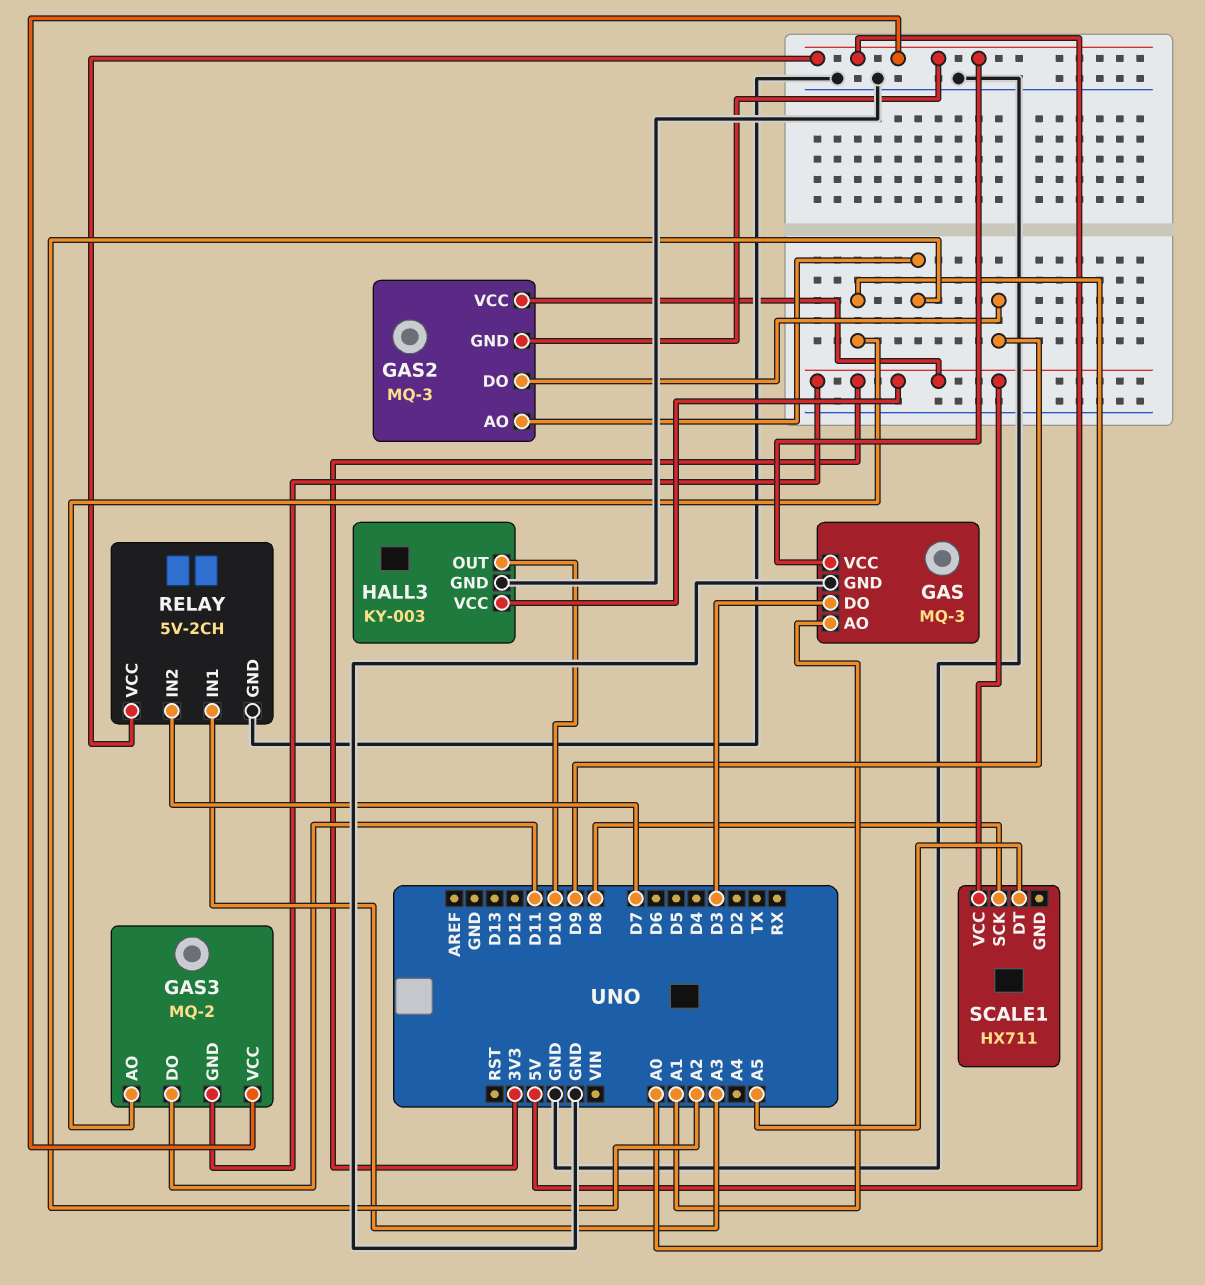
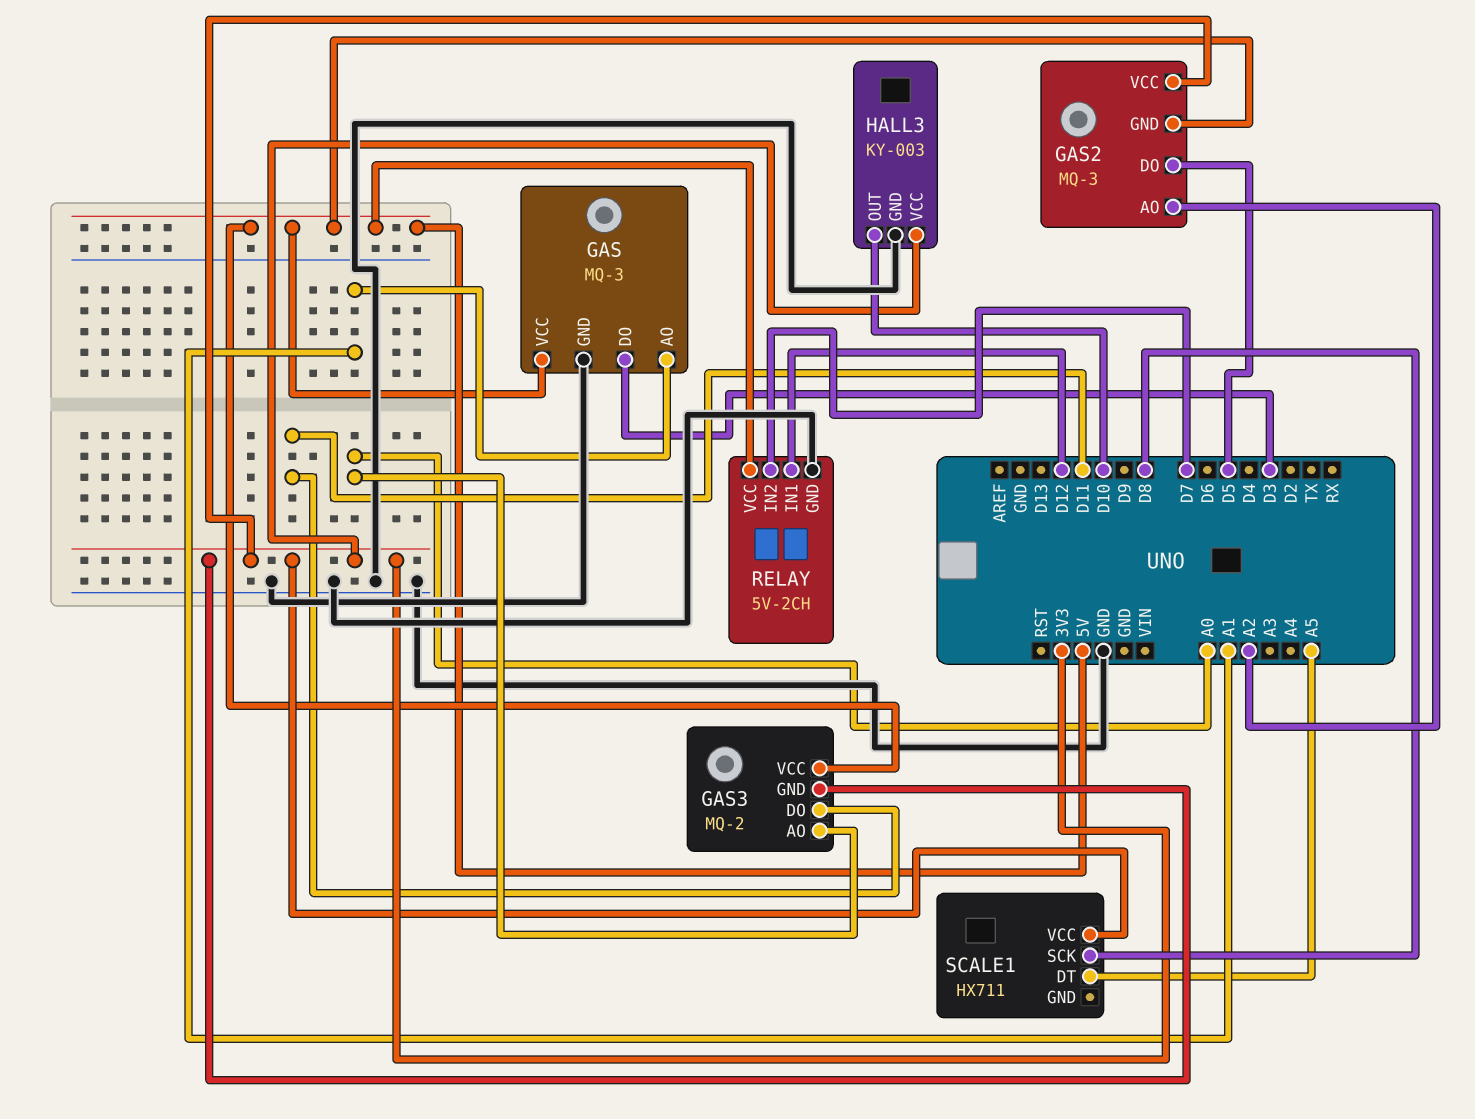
GAS2 pin DO: D9 -> D5
RELAY pin IN1: A3 -> D12

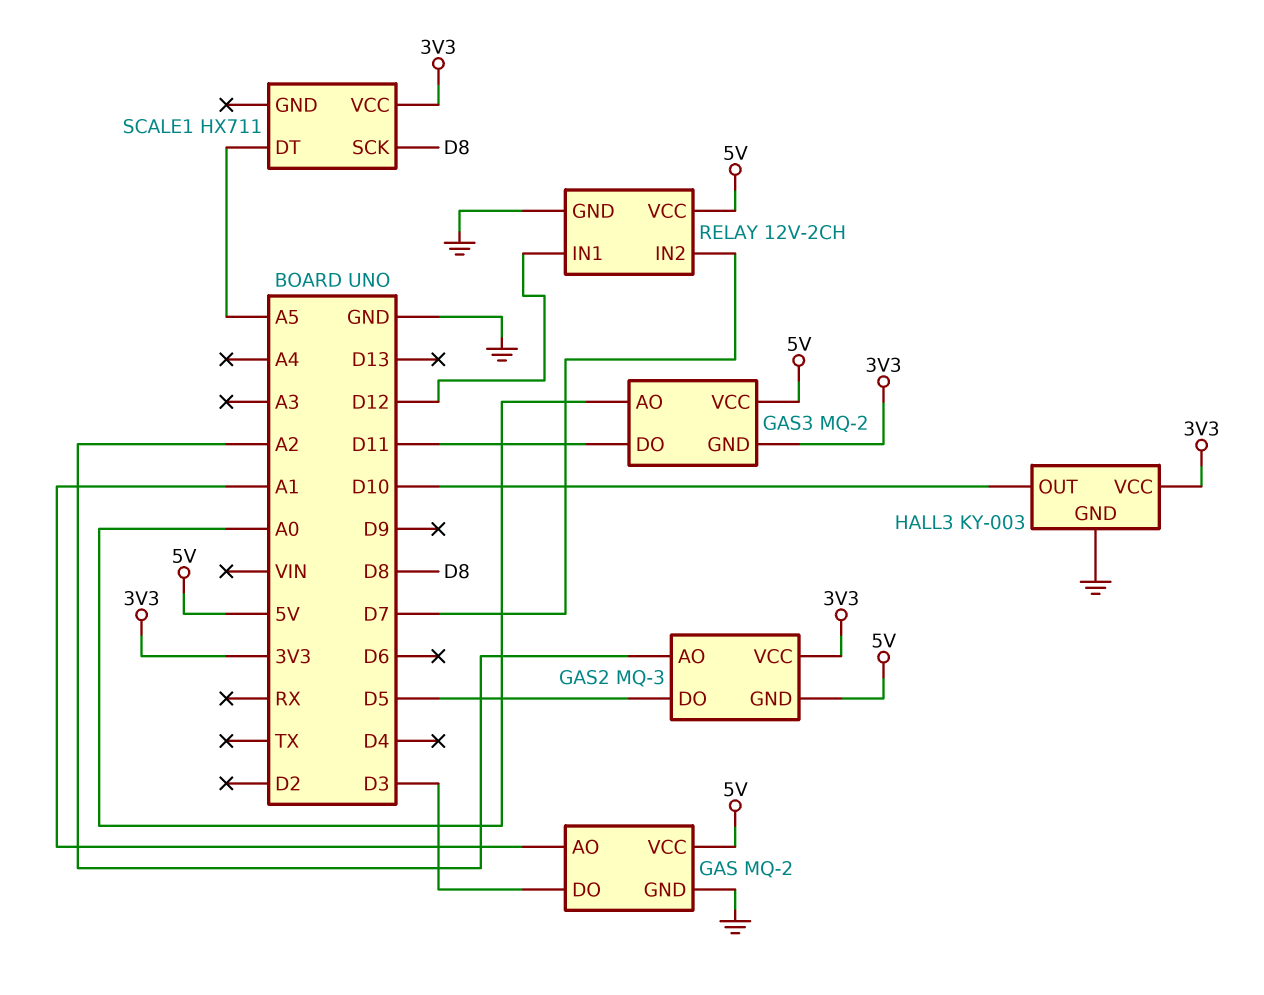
GAS: MQ-3 -> MQ-2
RELAY: 5V-2CH -> 12V-2CH

